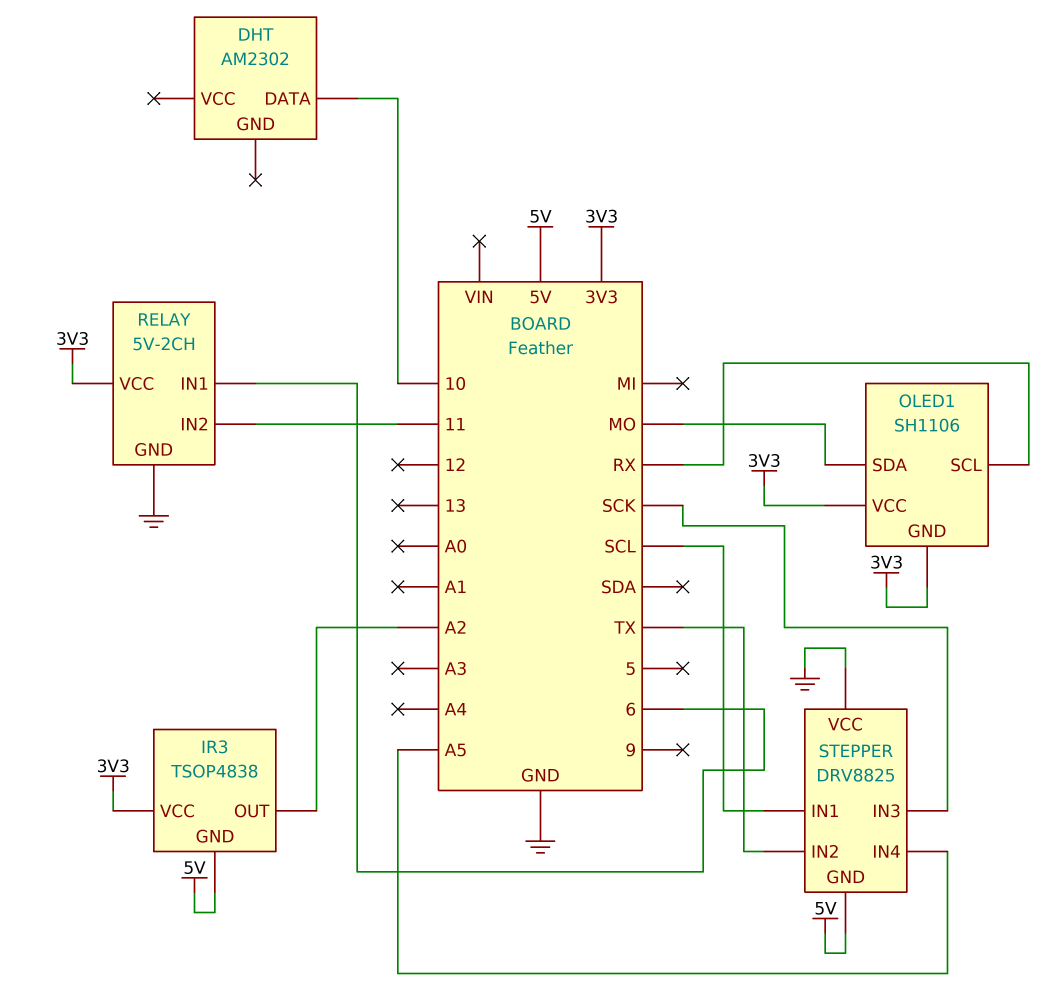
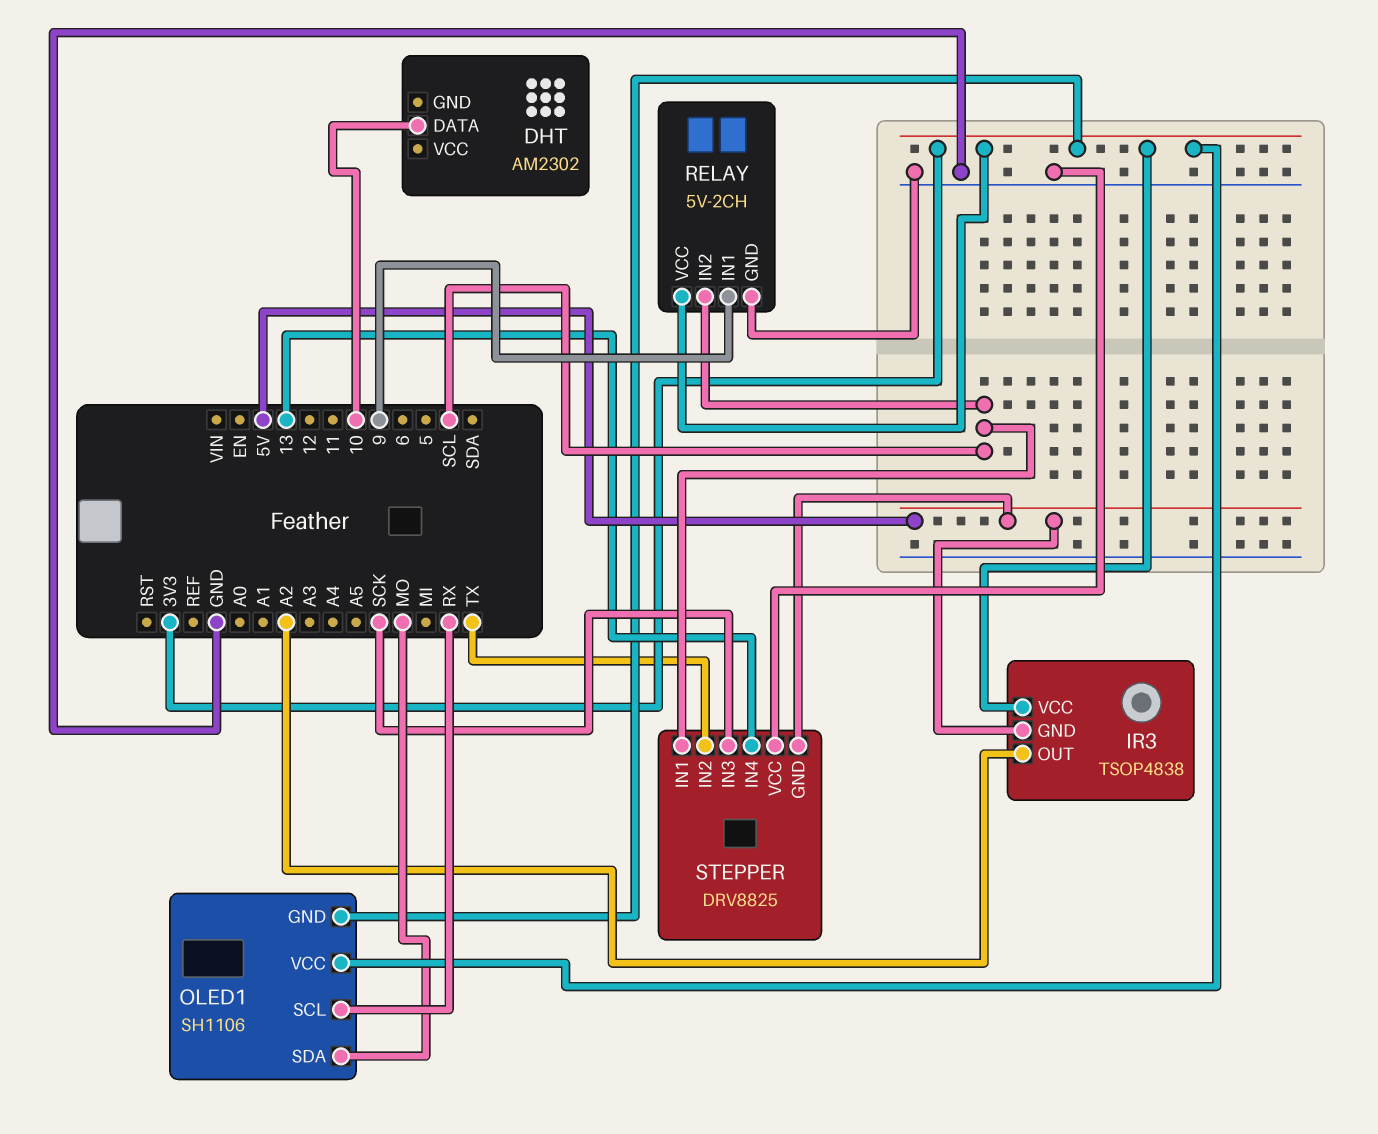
RELAY pin IN1: 6 -> 9
RELAY pin IN2: 11 -> SCL
STEPPER pin IN4: A5 -> 13

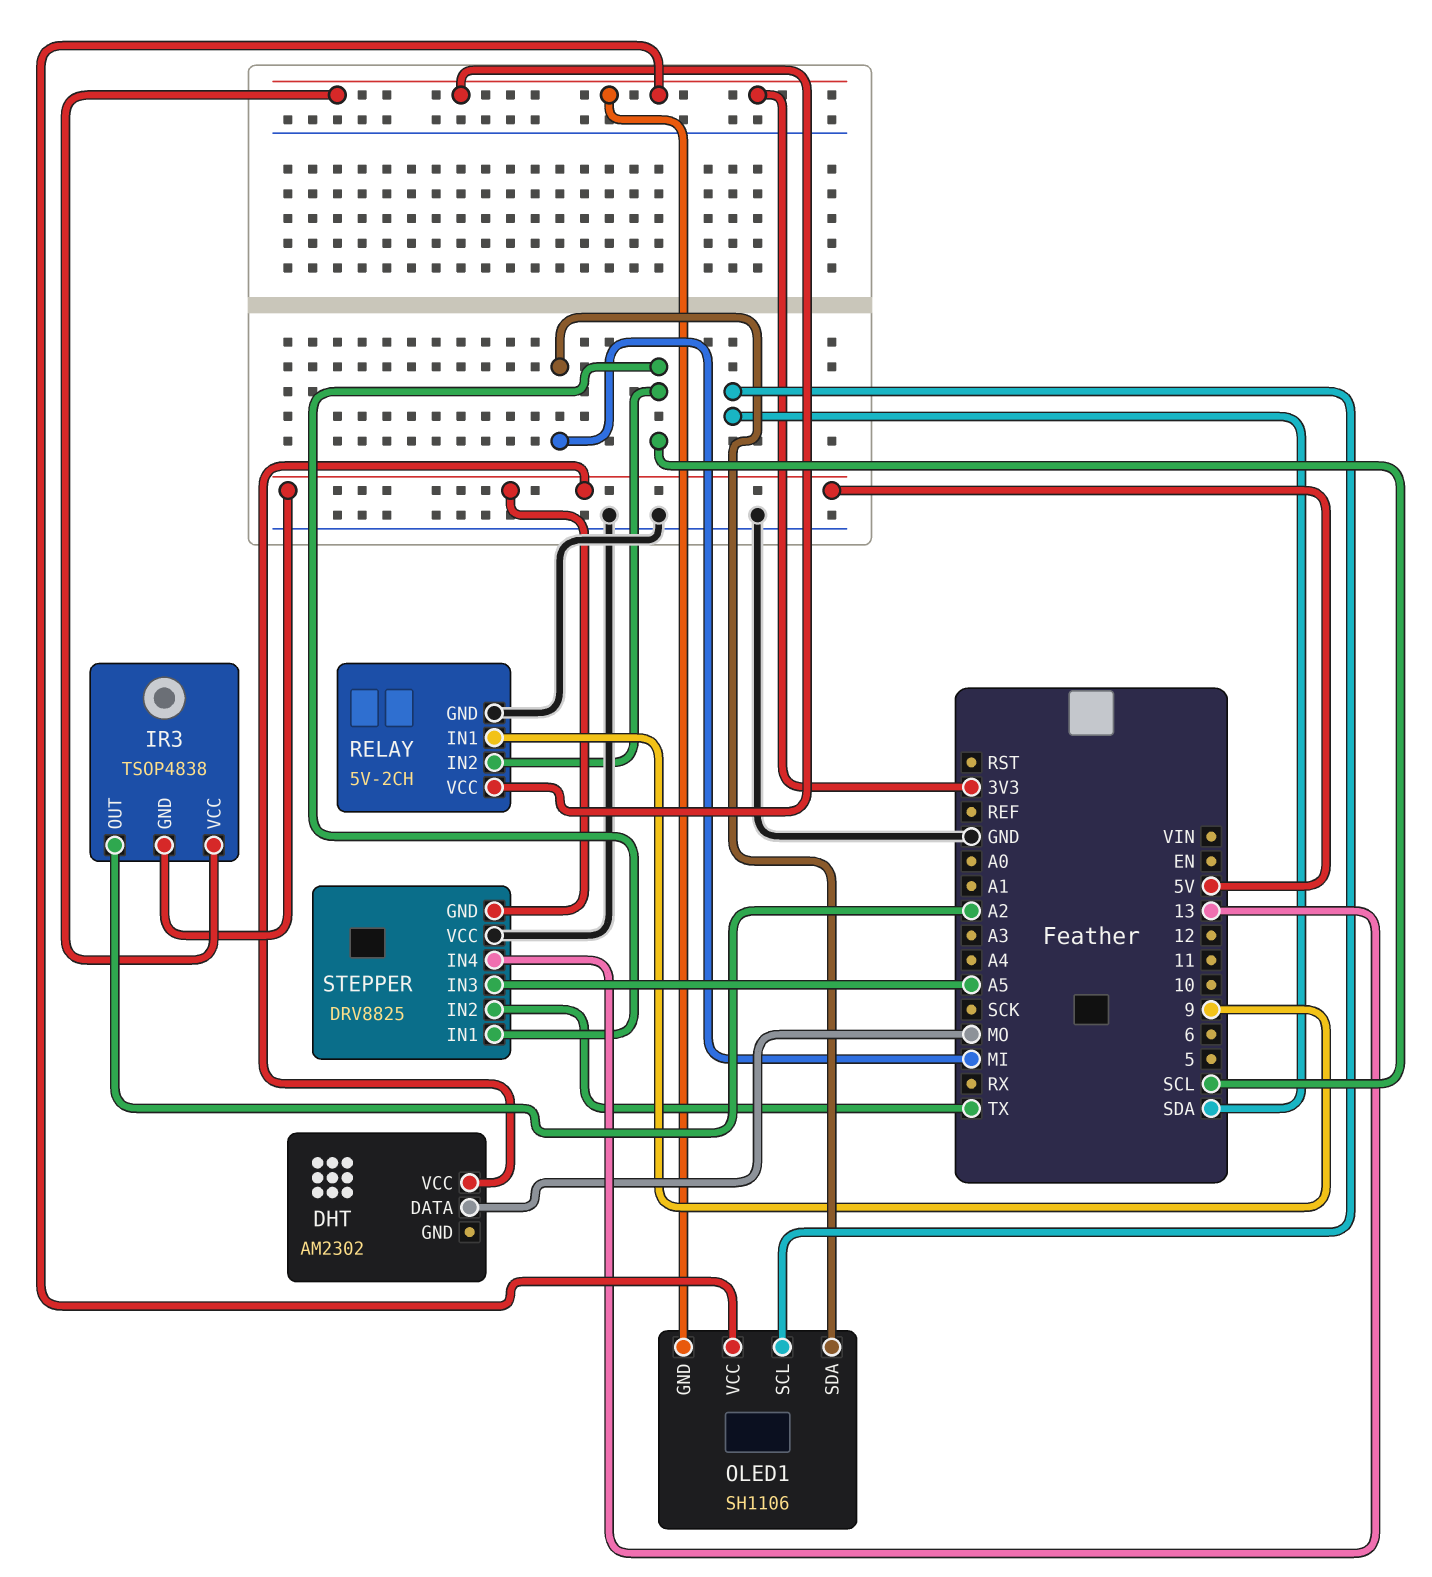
DHT pin DATA: 10 -> MO
DHT pin VCC: none -> 5V
OLED1 pin SCL: RX -> SDA
OLED1 pin SDA: MO -> MI
STEPPER pin IN3: SCK -> A5

